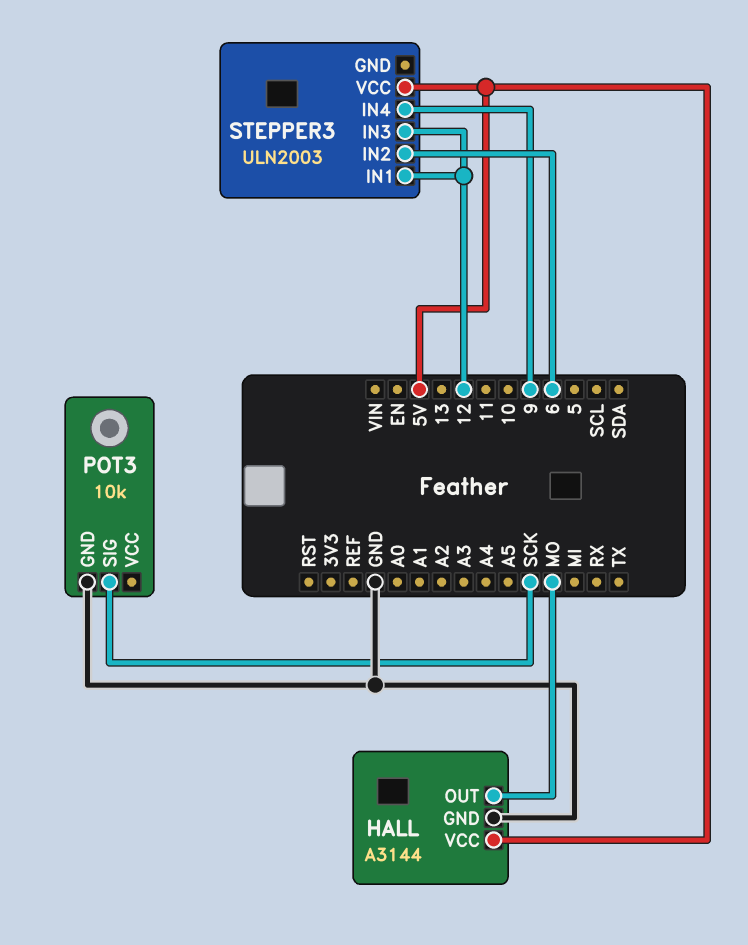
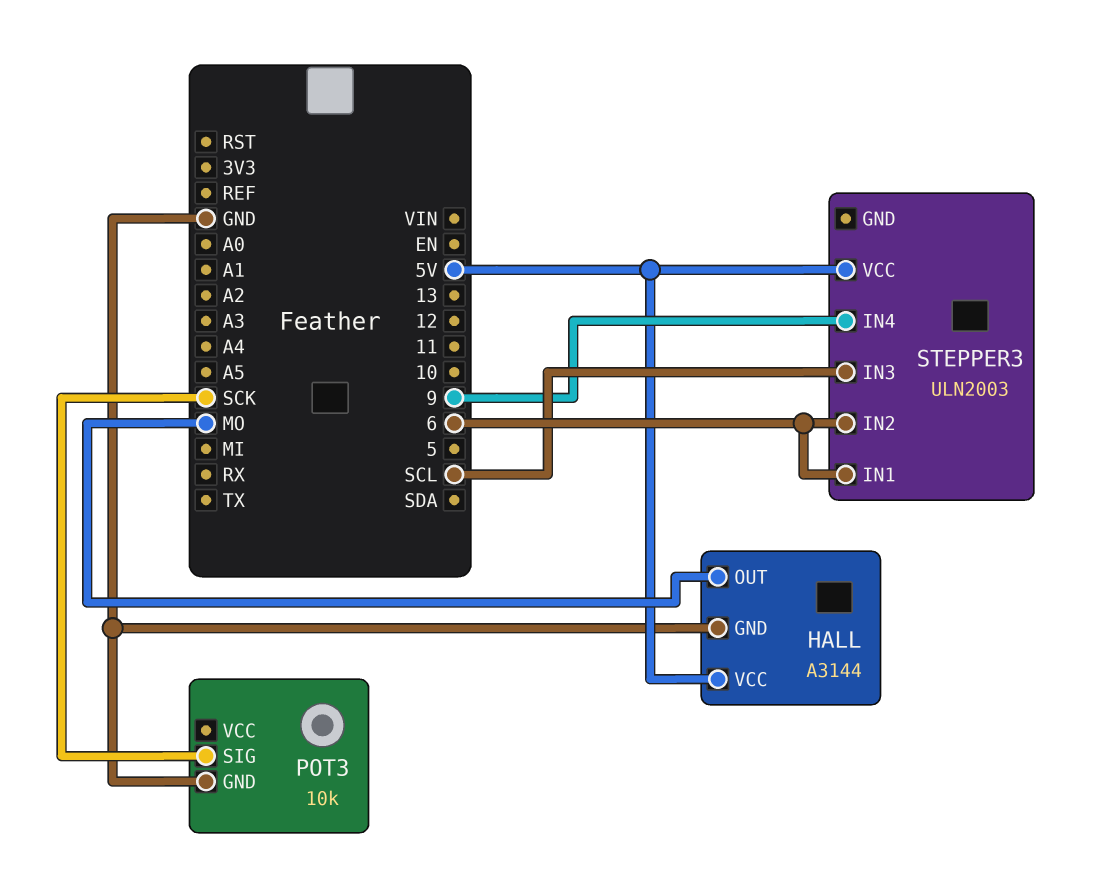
STEPPER3 pin IN1: 12 -> 6
STEPPER3 pin IN3: 12 -> SCL

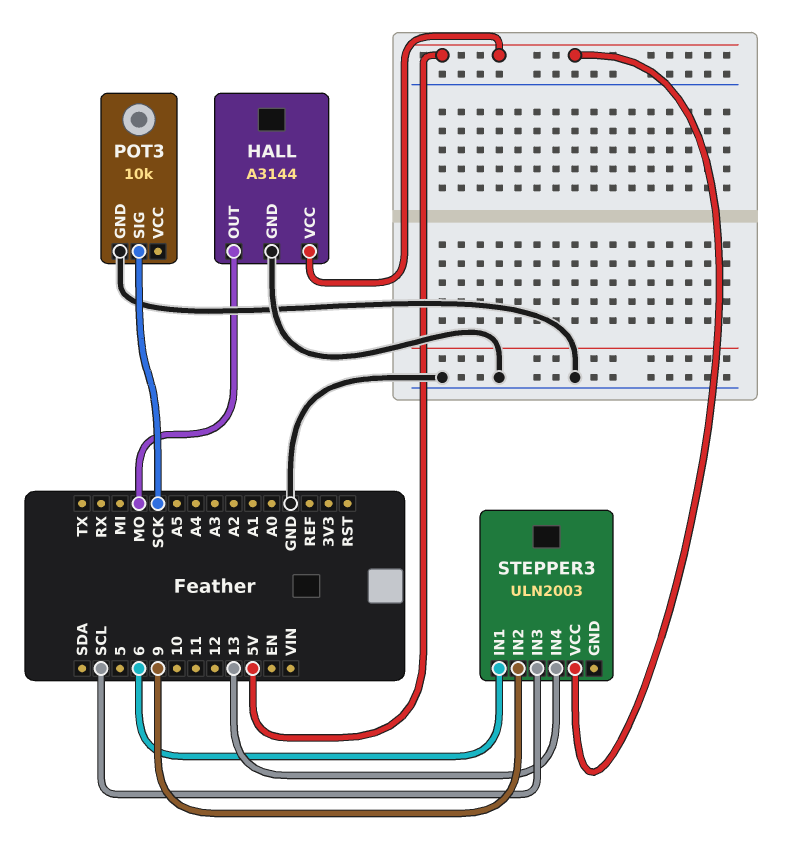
STEPPER3 pin IN2: 6 -> 9
STEPPER3 pin IN4: 9 -> 13

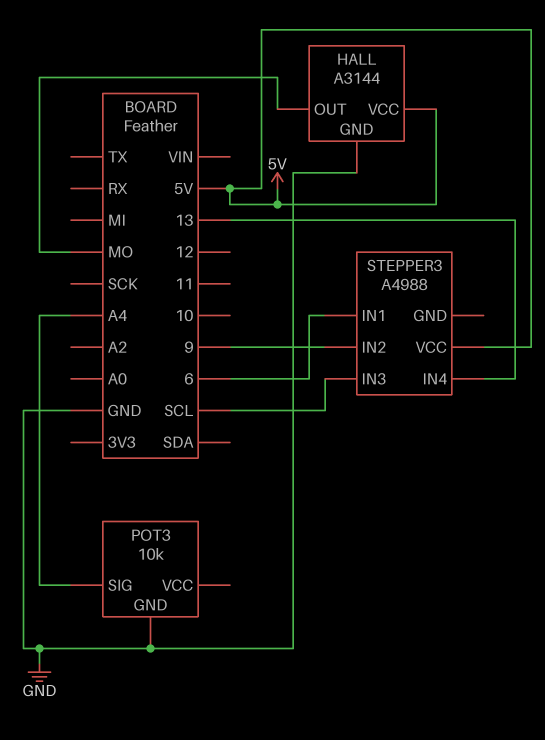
POT3 pin SIG: SCK -> A4
STEPPER3: ULN2003 -> A4988

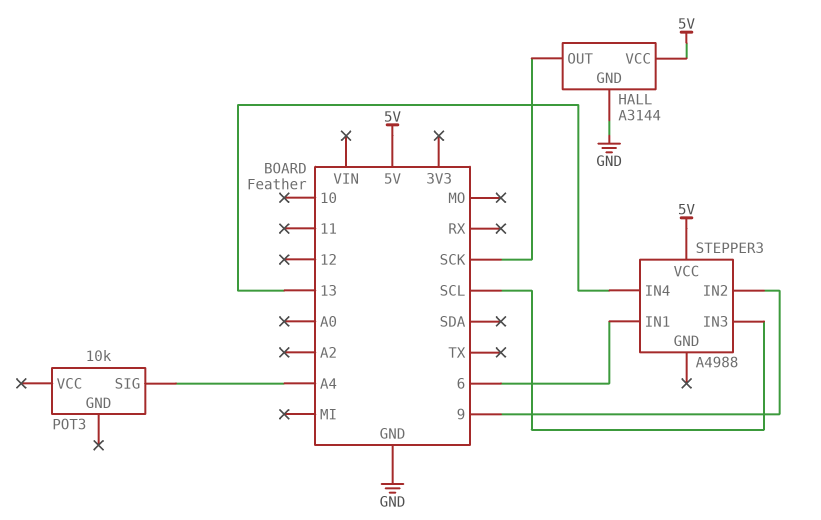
HALL pin OUT: MO -> SCK
POT3 pin GND: GND -> none

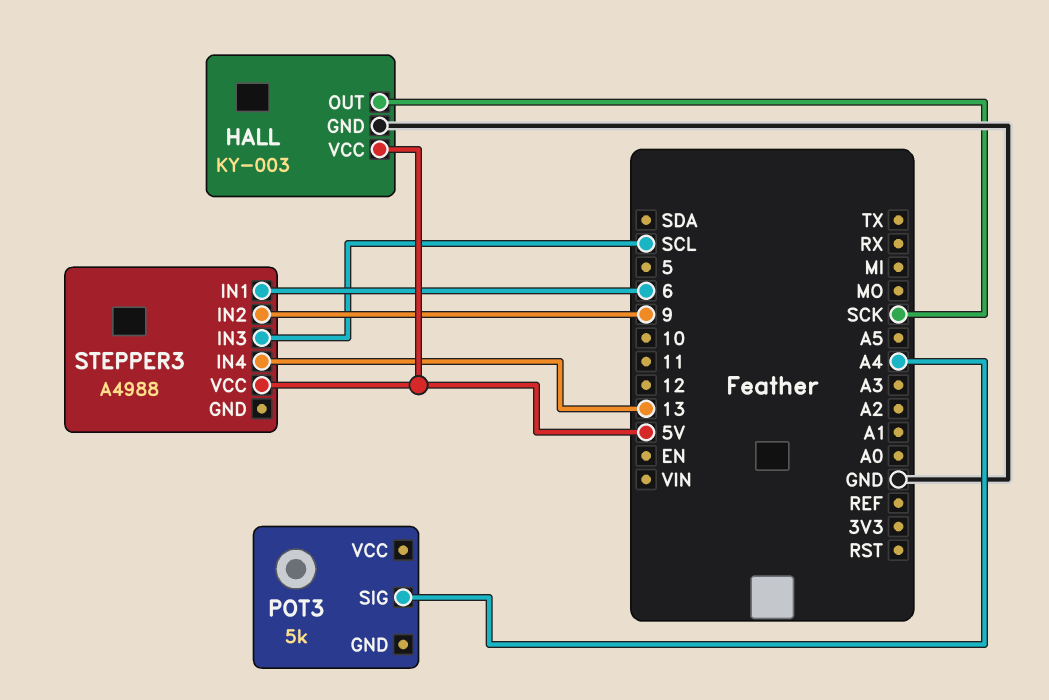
HALL: A3144 -> KY-003
POT3: 10k -> 5k

